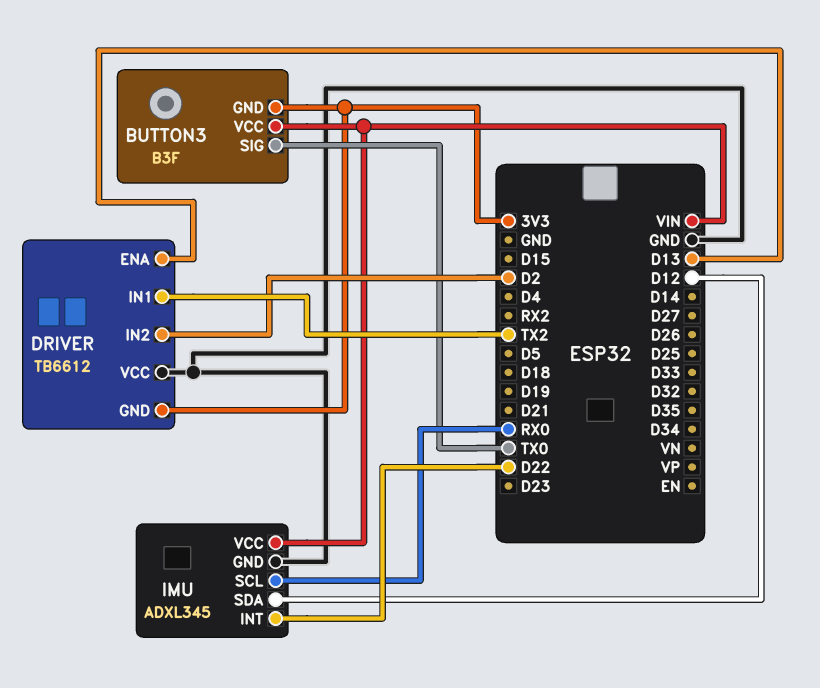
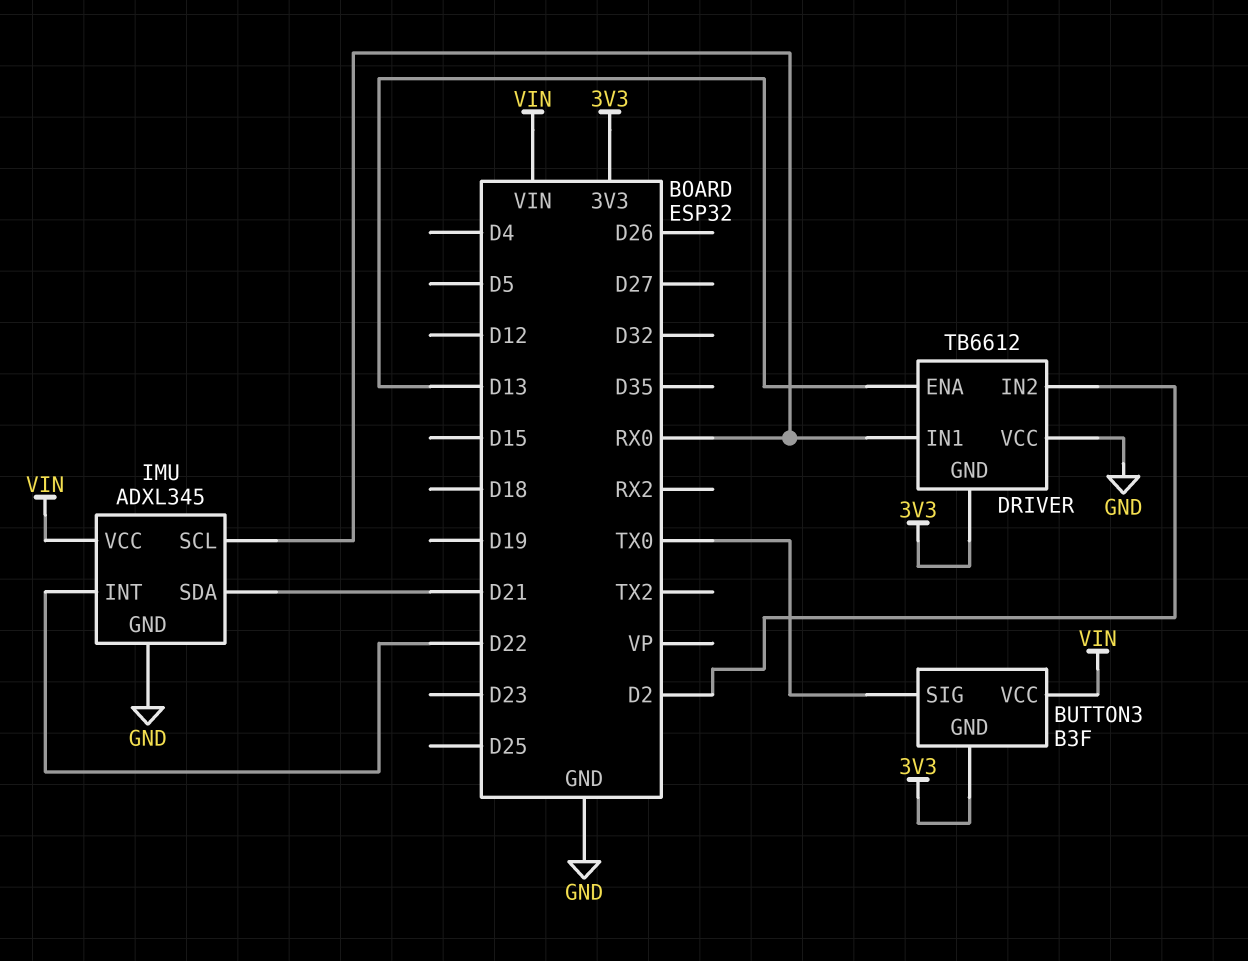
DRIVER pin IN1: TX2 -> RX0
IMU pin SDA: D12 -> D21

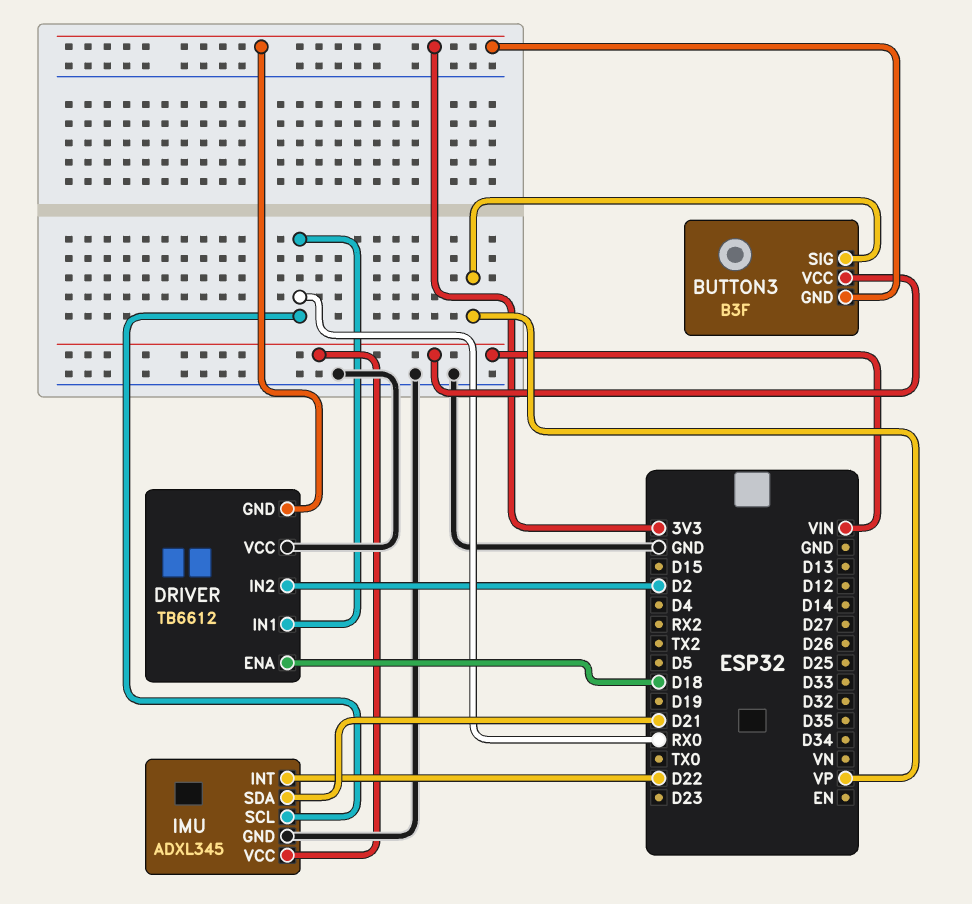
BUTTON3 pin SIG: TX0 -> VP
DRIVER pin ENA: D13 -> D18

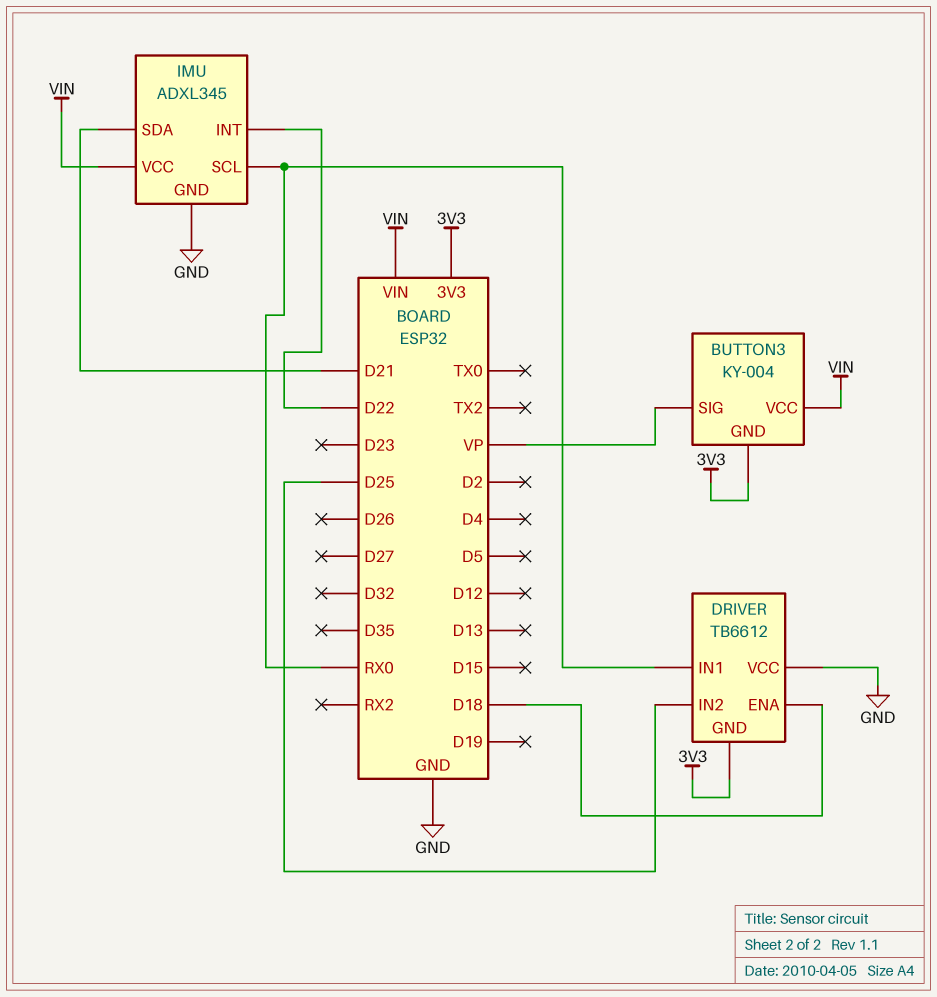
BUTTON3: B3F -> KY-004
DRIVER pin IN2: D2 -> D25

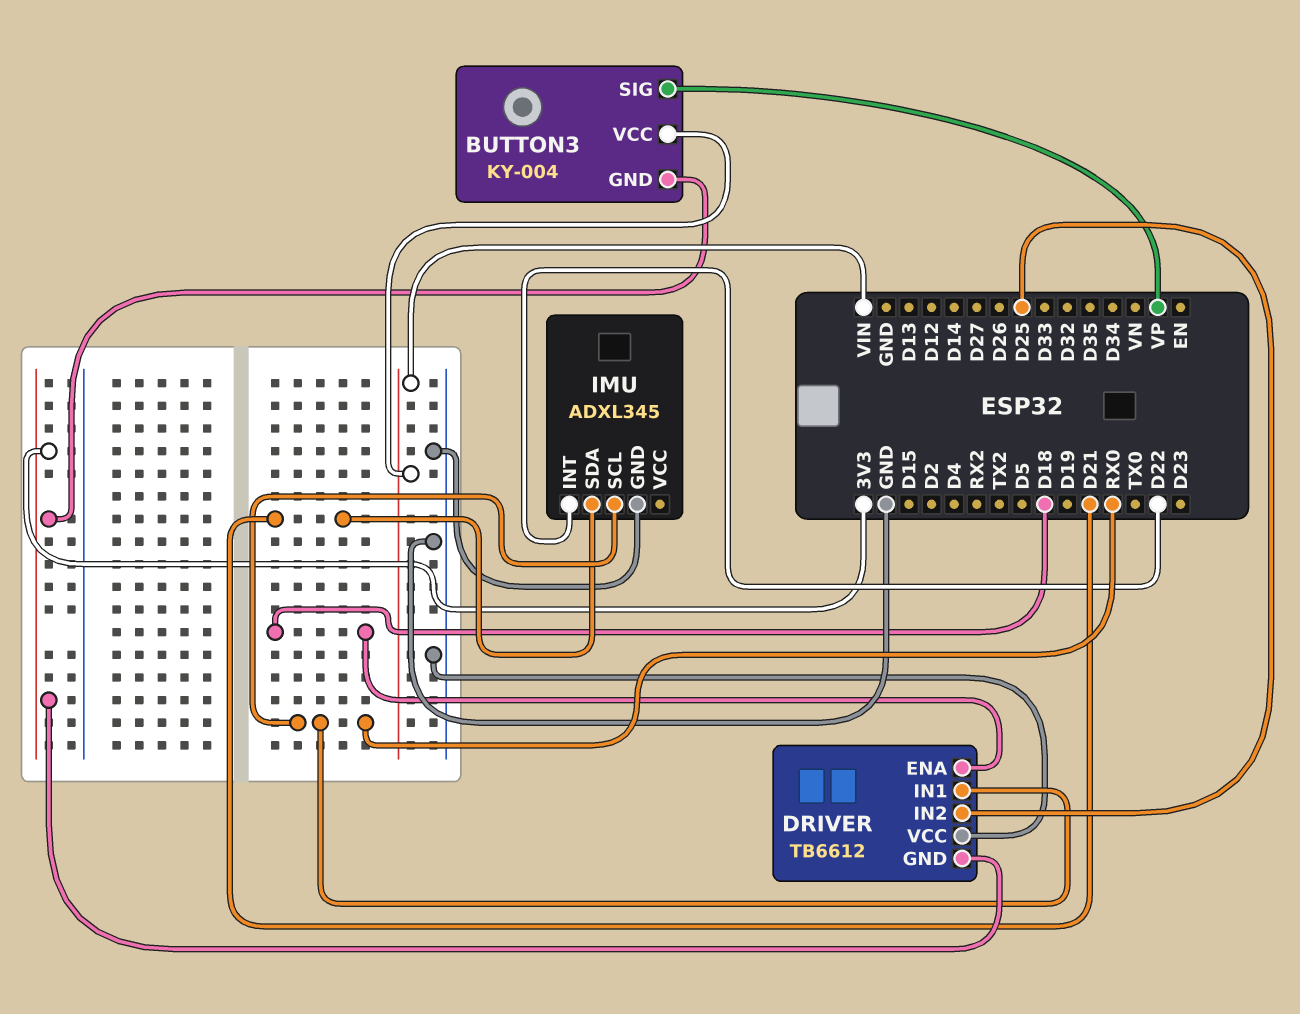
IMU pin VCC: VIN -> none

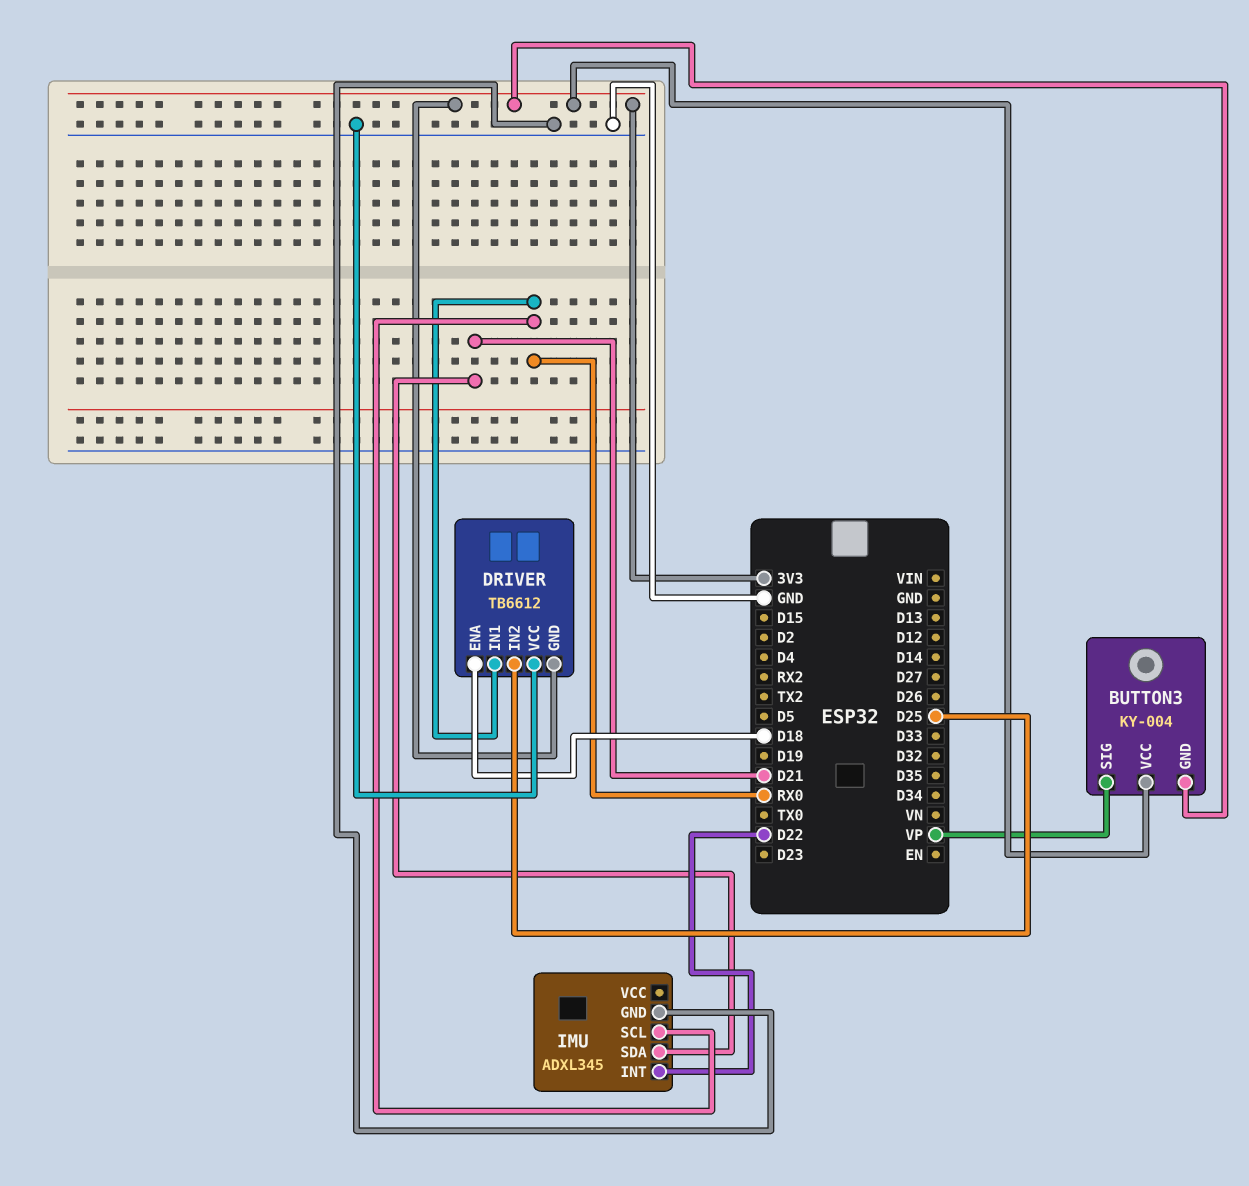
BUTTON3 pin VCC: VIN -> 3V3

